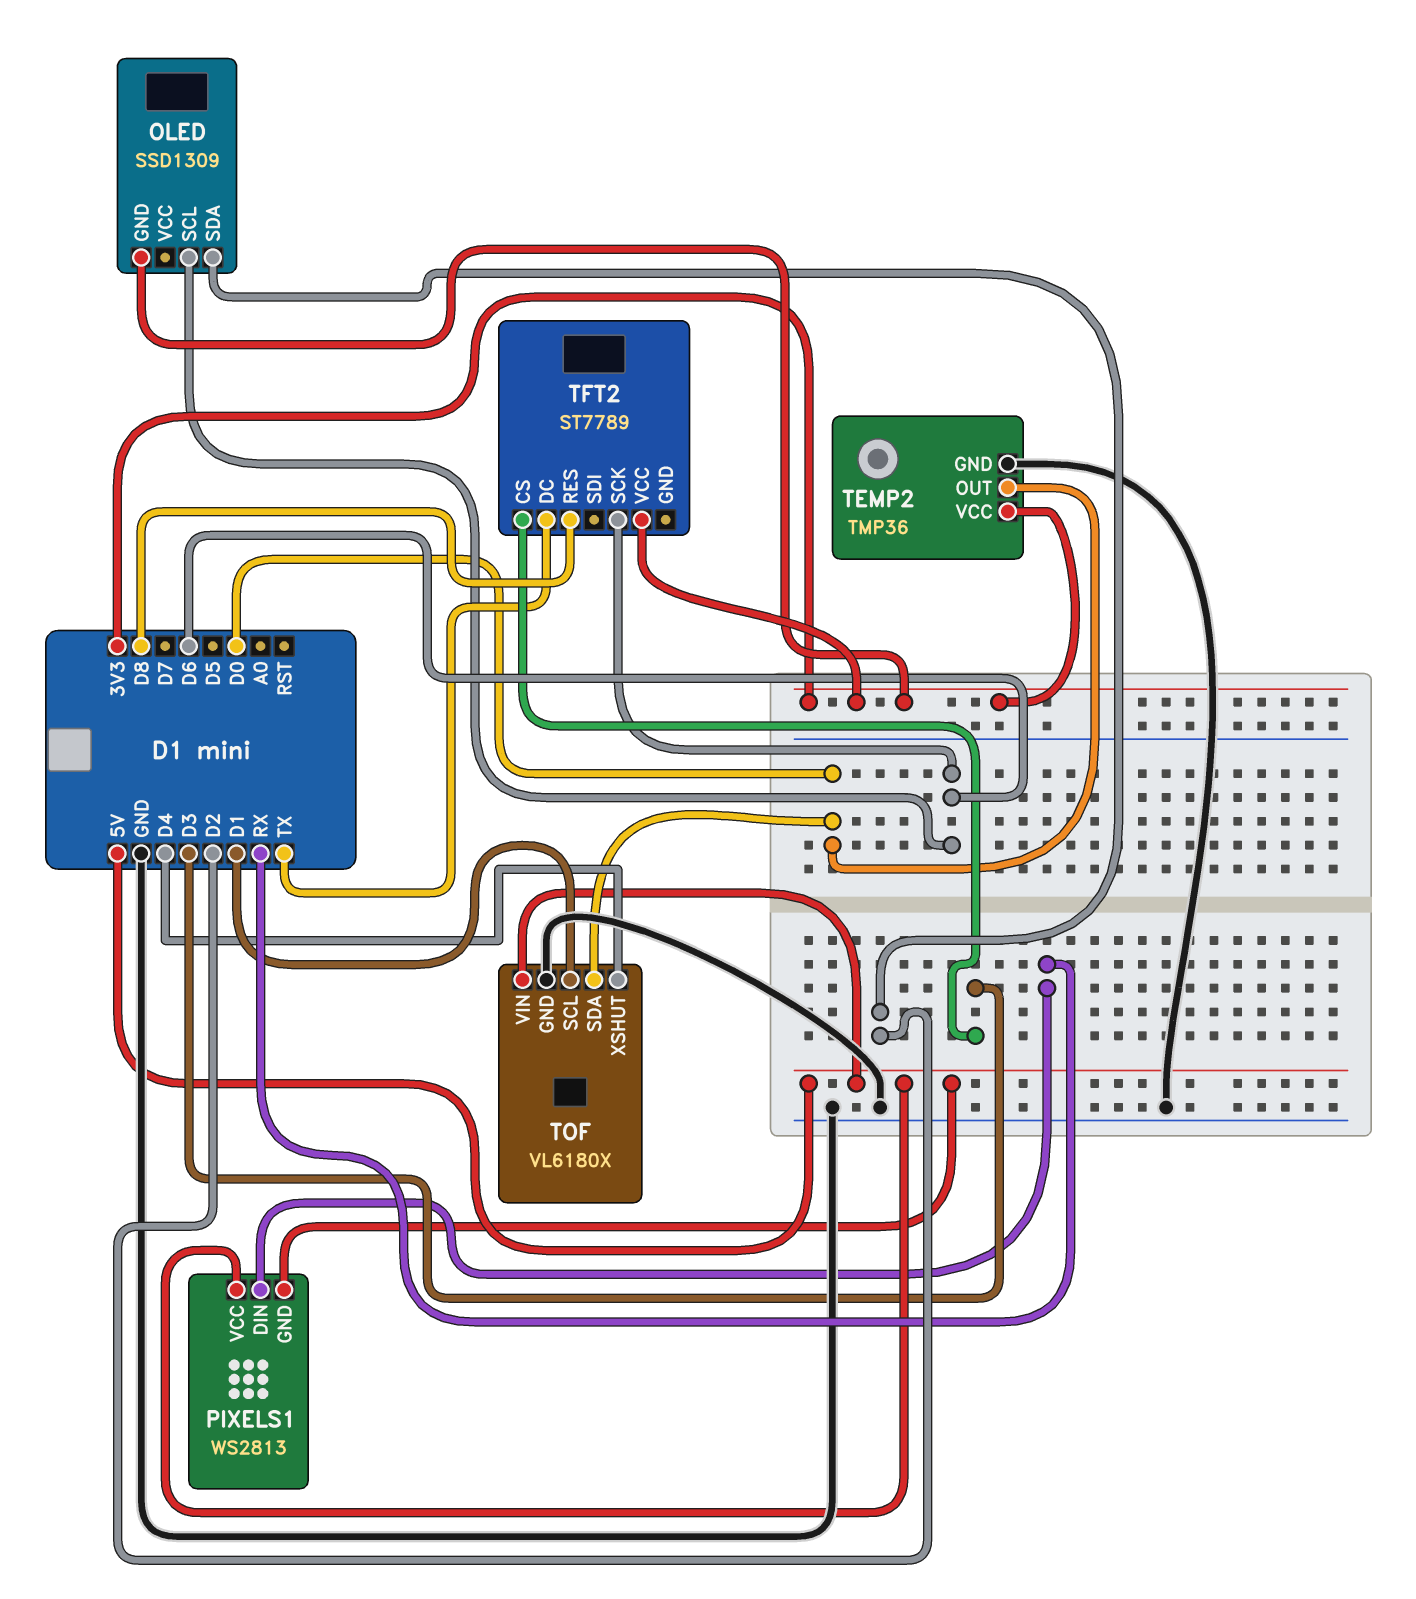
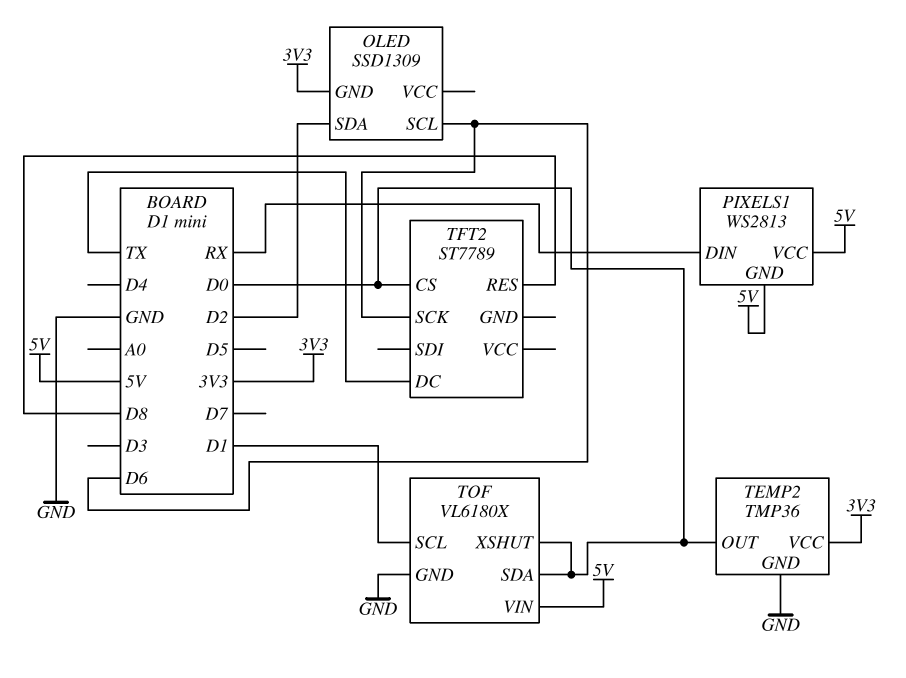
TFT2 pin CS: D3 -> D0
TFT2 pin VCC: 3V3 -> none
TOF pin XSHUT: D4 -> D0

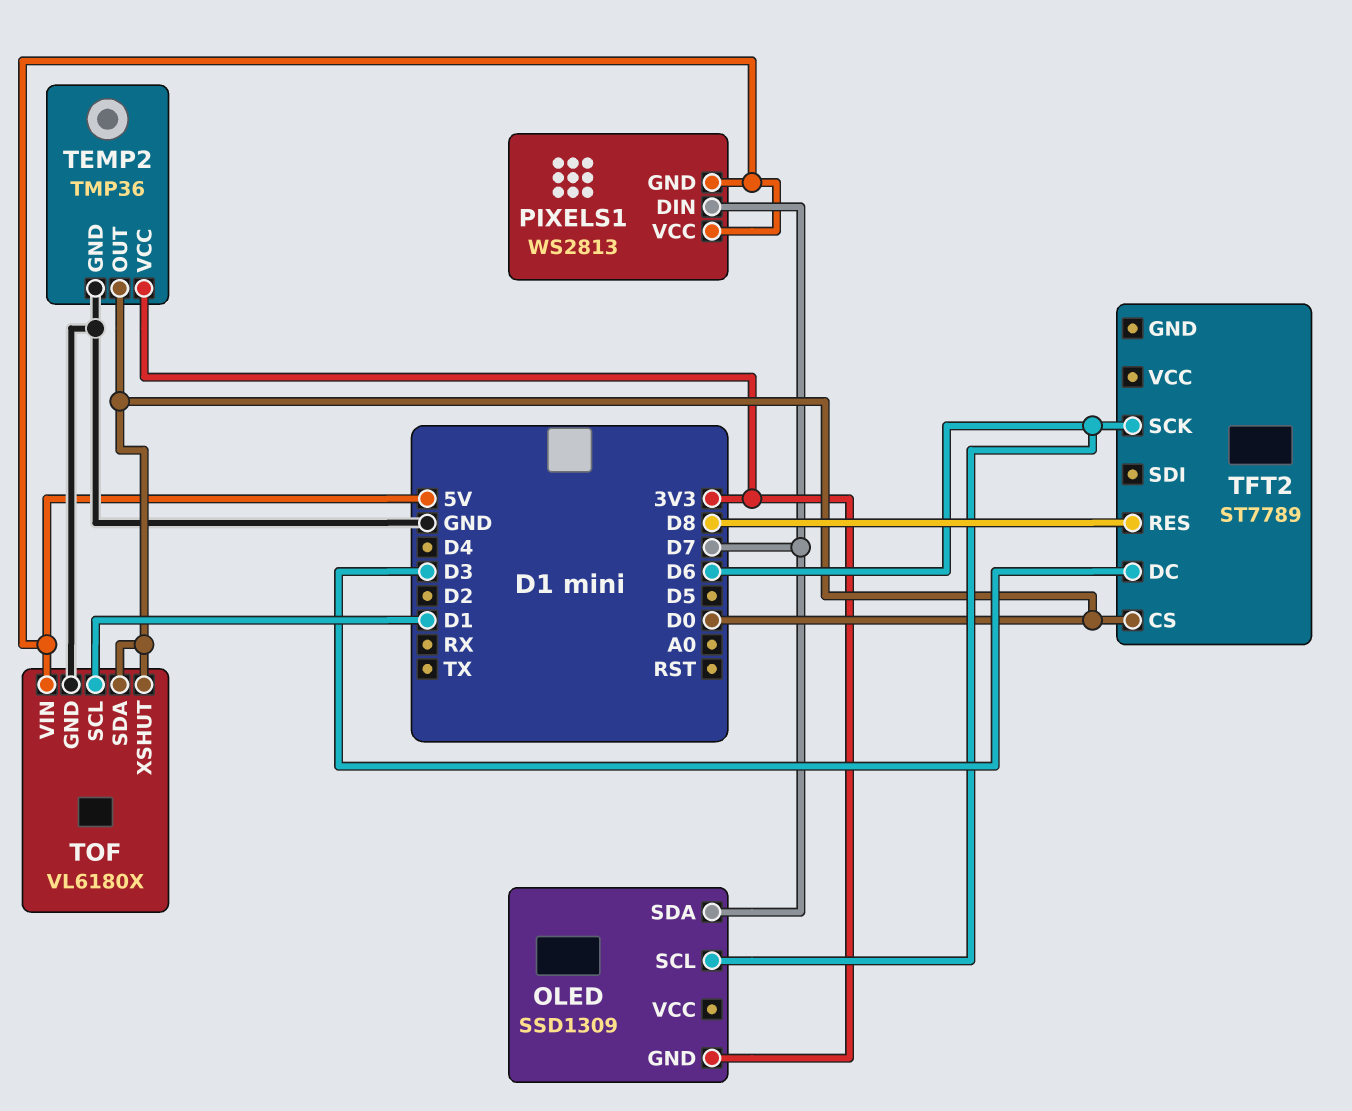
OLED pin SDA: D2 -> D7
PIXELS1 pin DIN: RX -> D7
TFT2 pin DC: TX -> D3

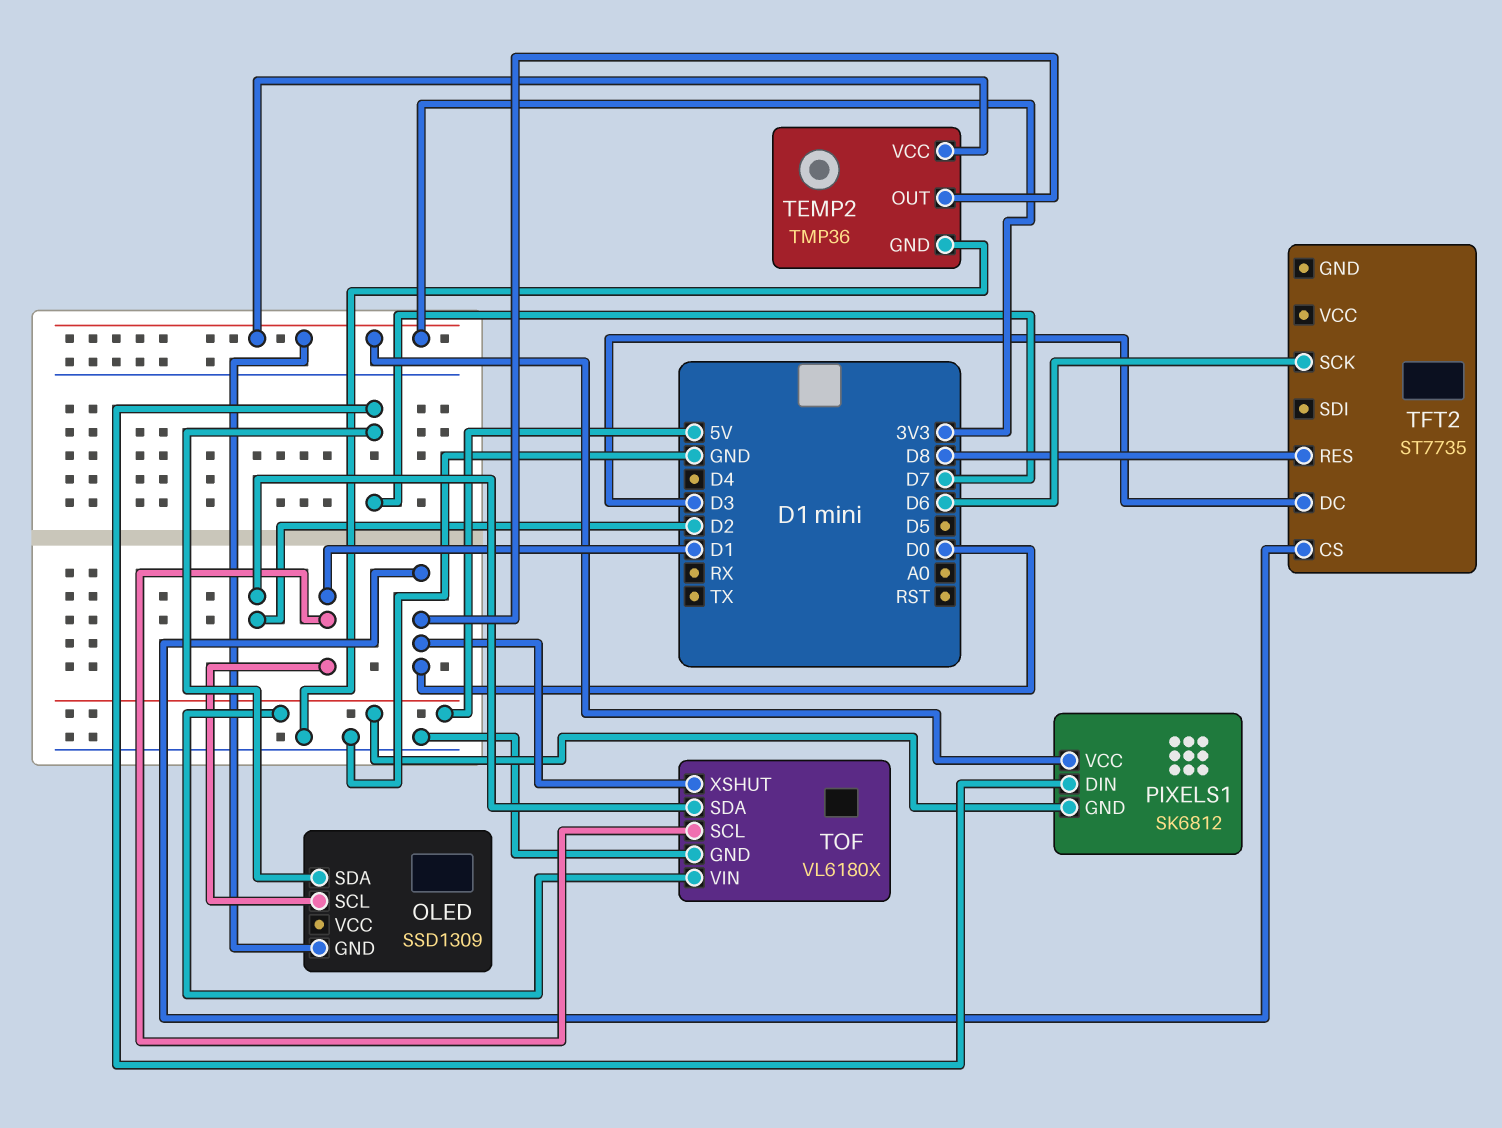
OLED pin SCL: D6 -> D1
PIXELS1: WS2813 -> SK6812
PIXELS1 pin VCC: 5V -> 3V3
TFT2: ST7789 -> ST7735
TOF pin SDA: D0 -> D2

